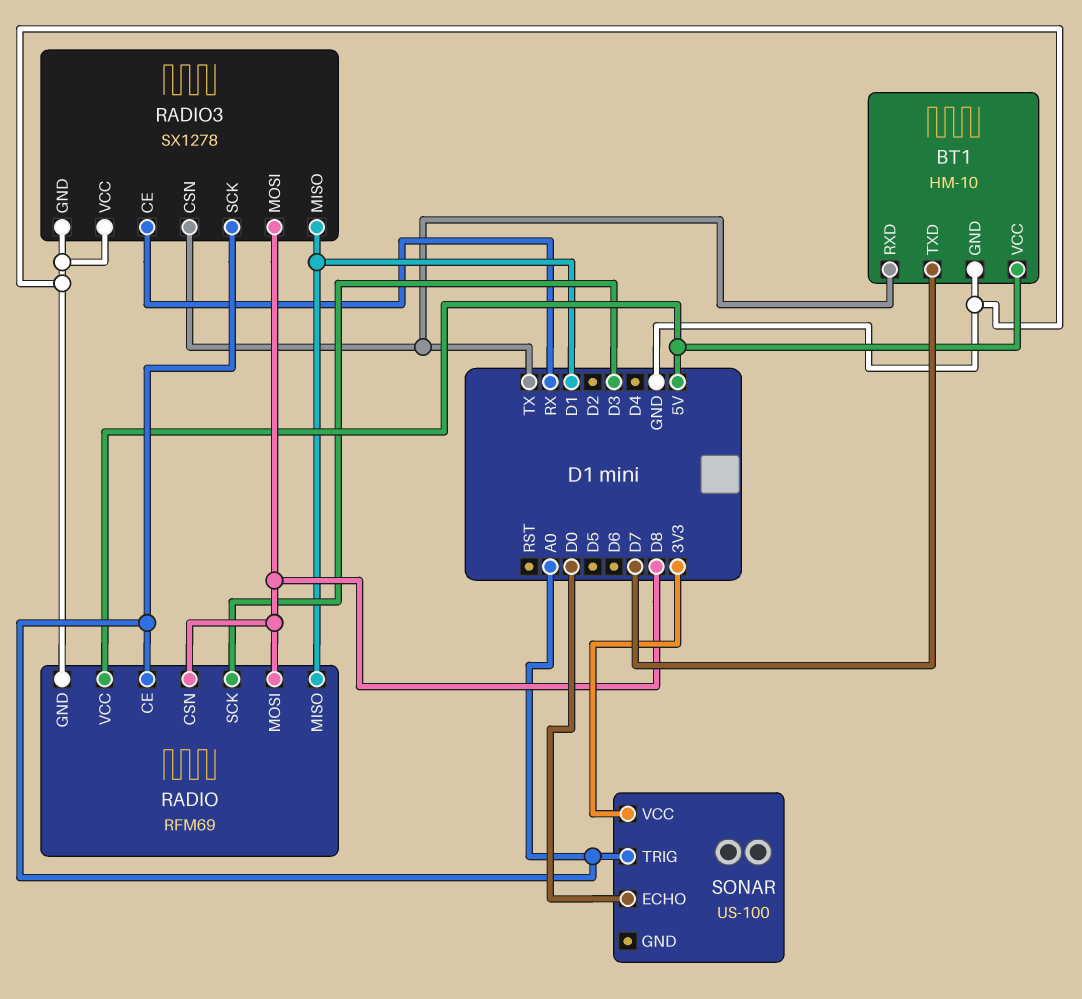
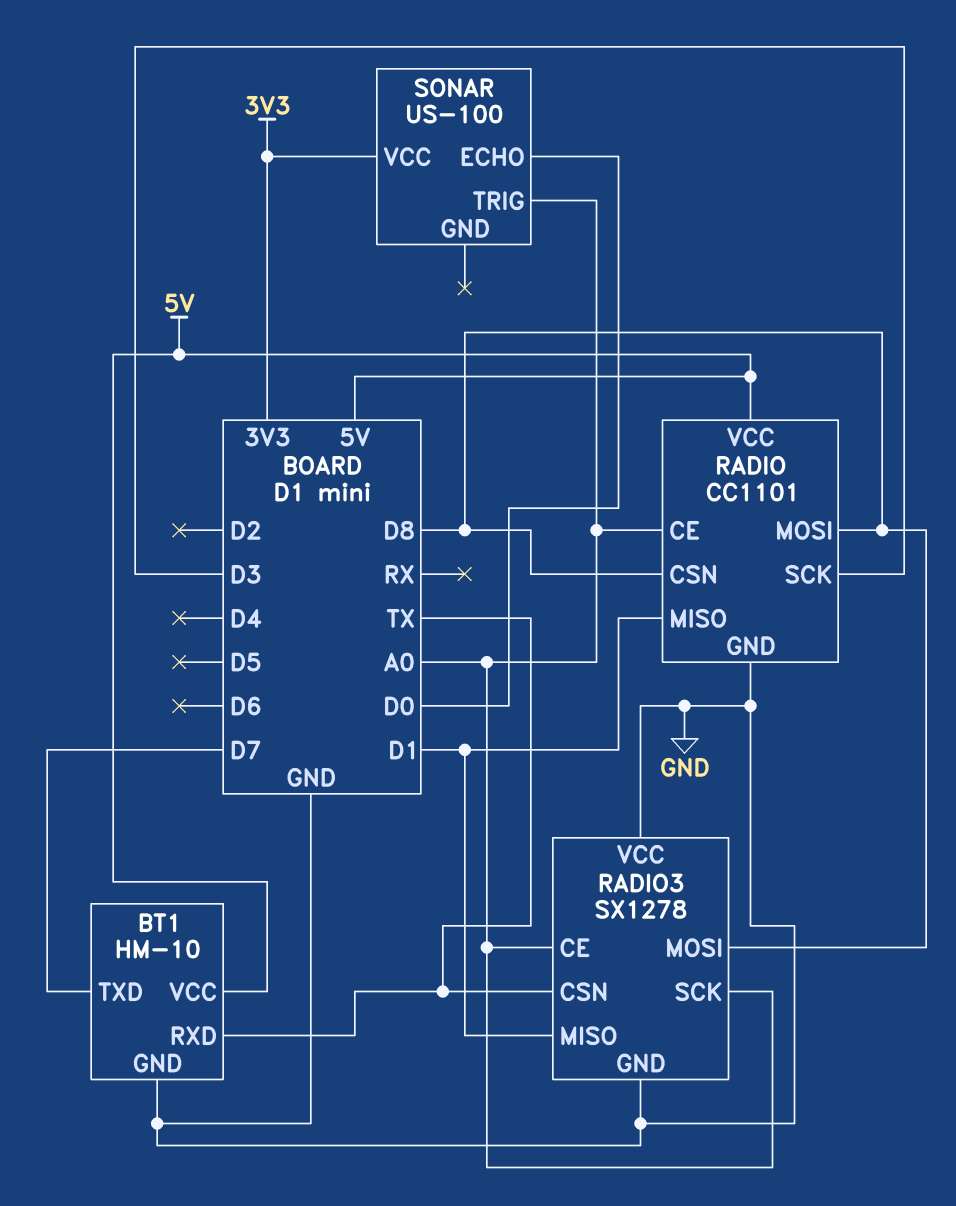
RADIO: RFM69 -> CC1101
RADIO3 pin CE: RX -> A0

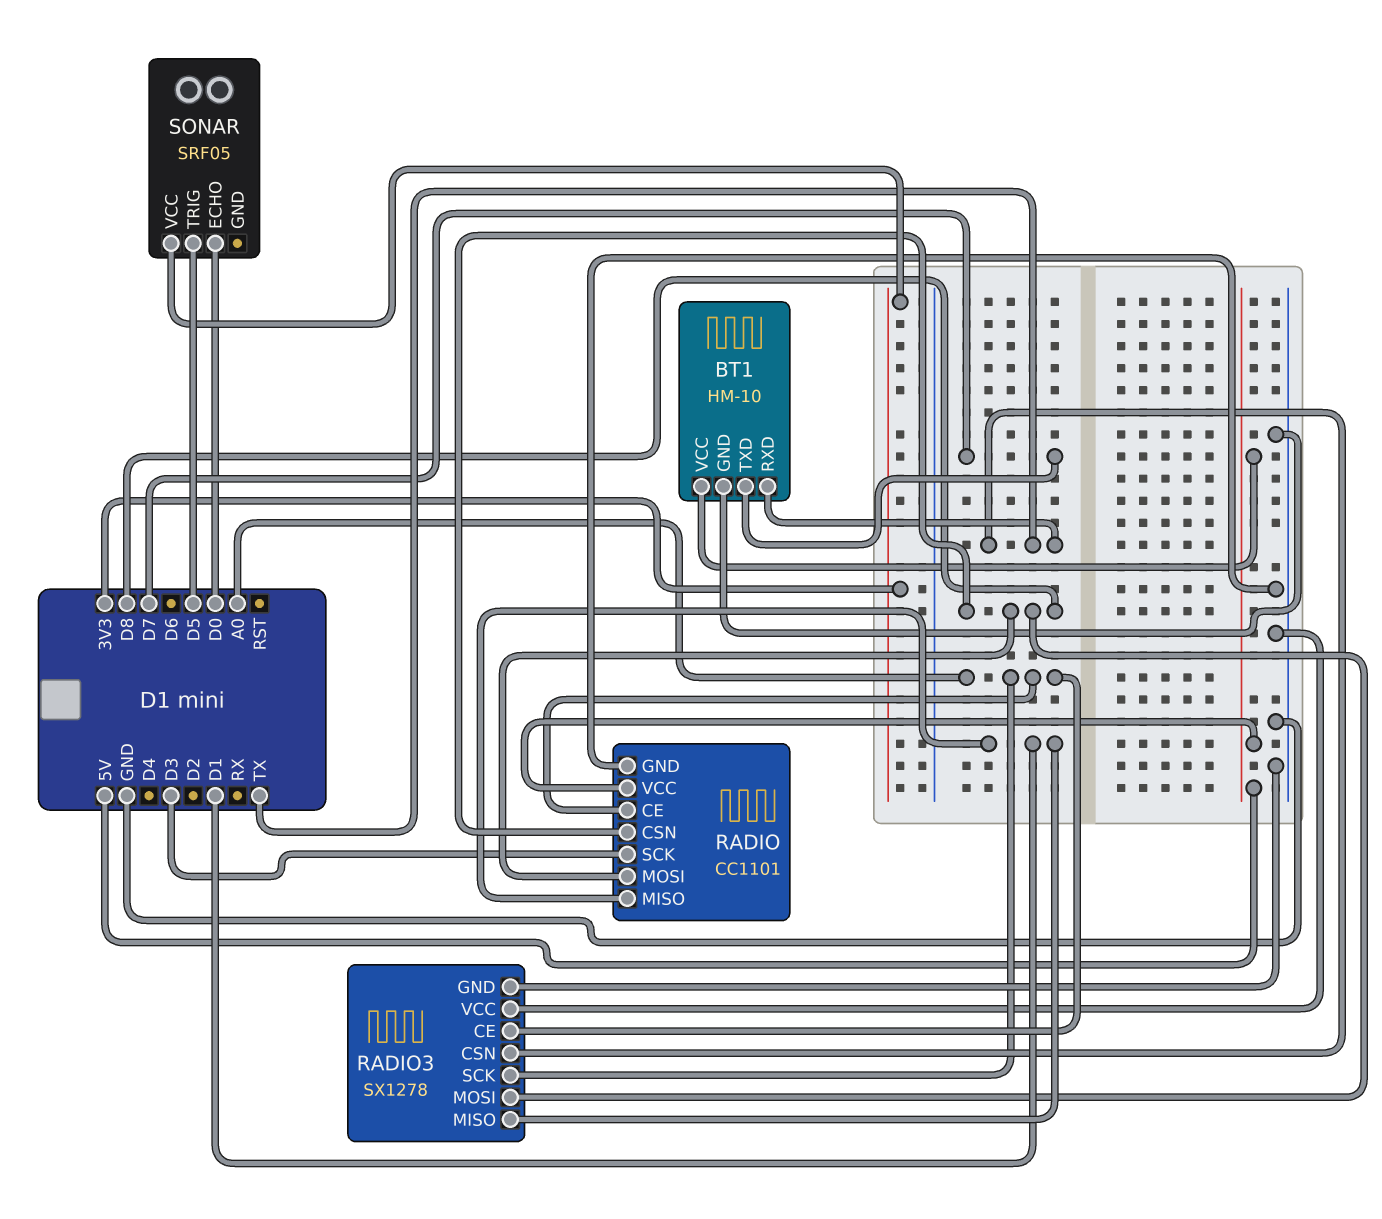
SONAR: US-100 -> SRF05
SONAR pin TRIG: A0 -> D5

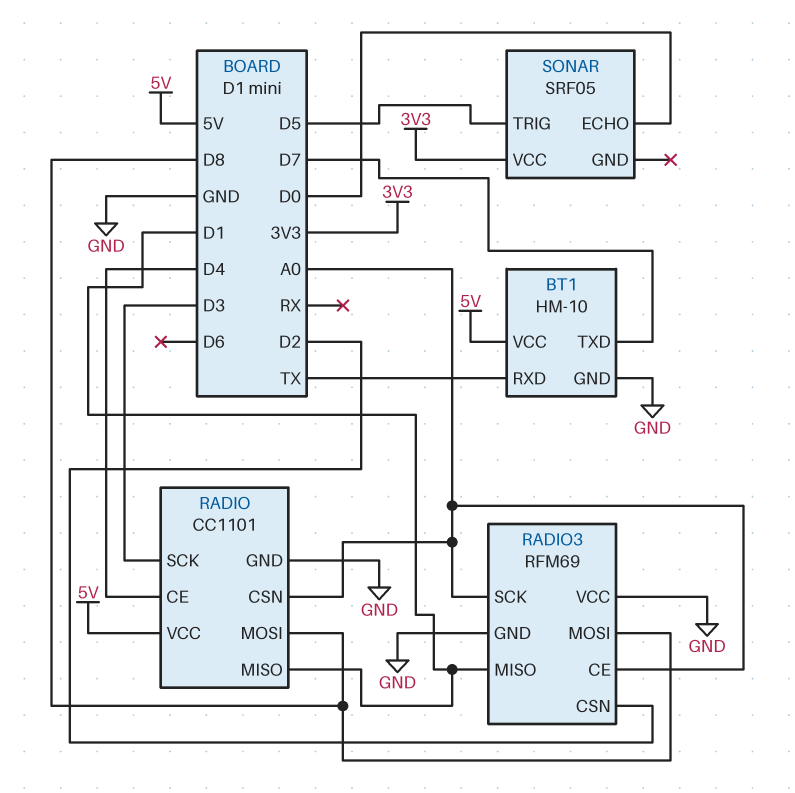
RADIO pin CE: A0 -> D4
RADIO pin CSN: D8 -> A0
RADIO3: SX1278 -> RFM69
RADIO3 pin CSN: TX -> D2

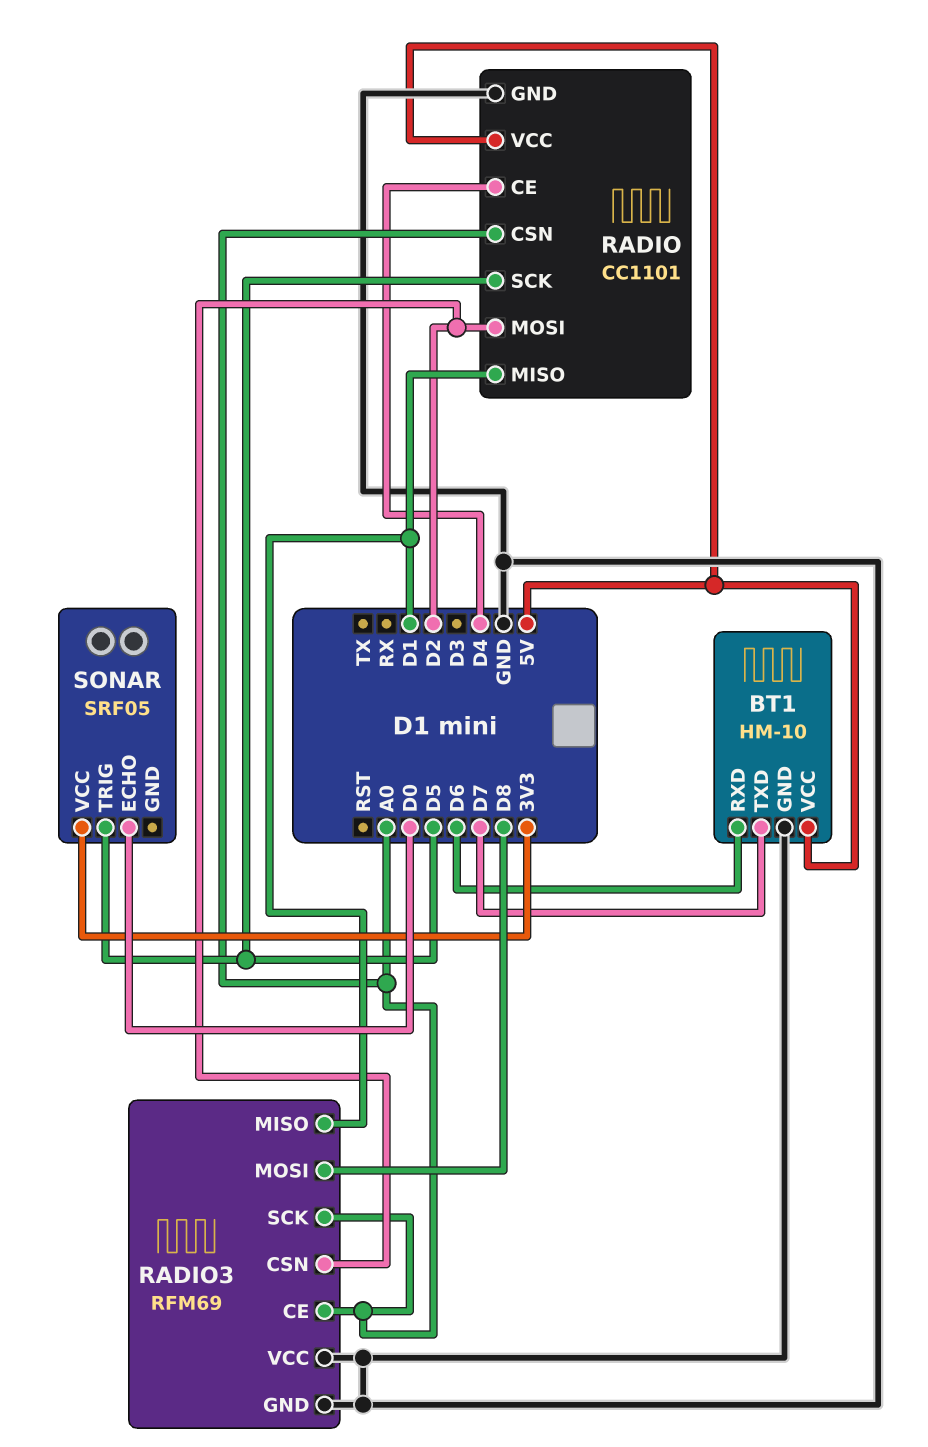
BT1 pin RXD: TX -> D6
RADIO pin MOSI: D8 -> D2
RADIO pin SCK: D3 -> D5

